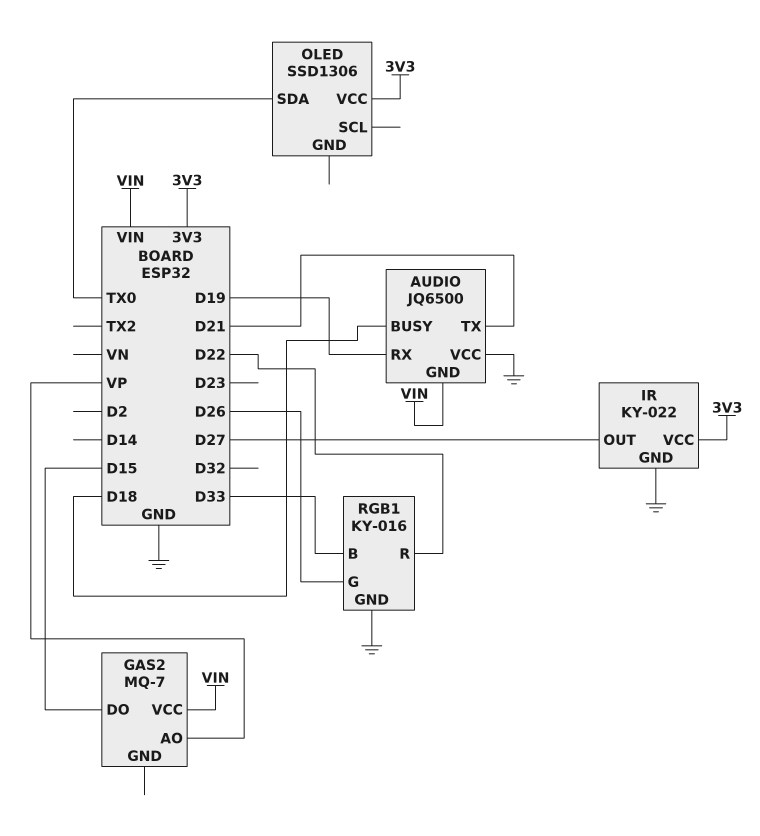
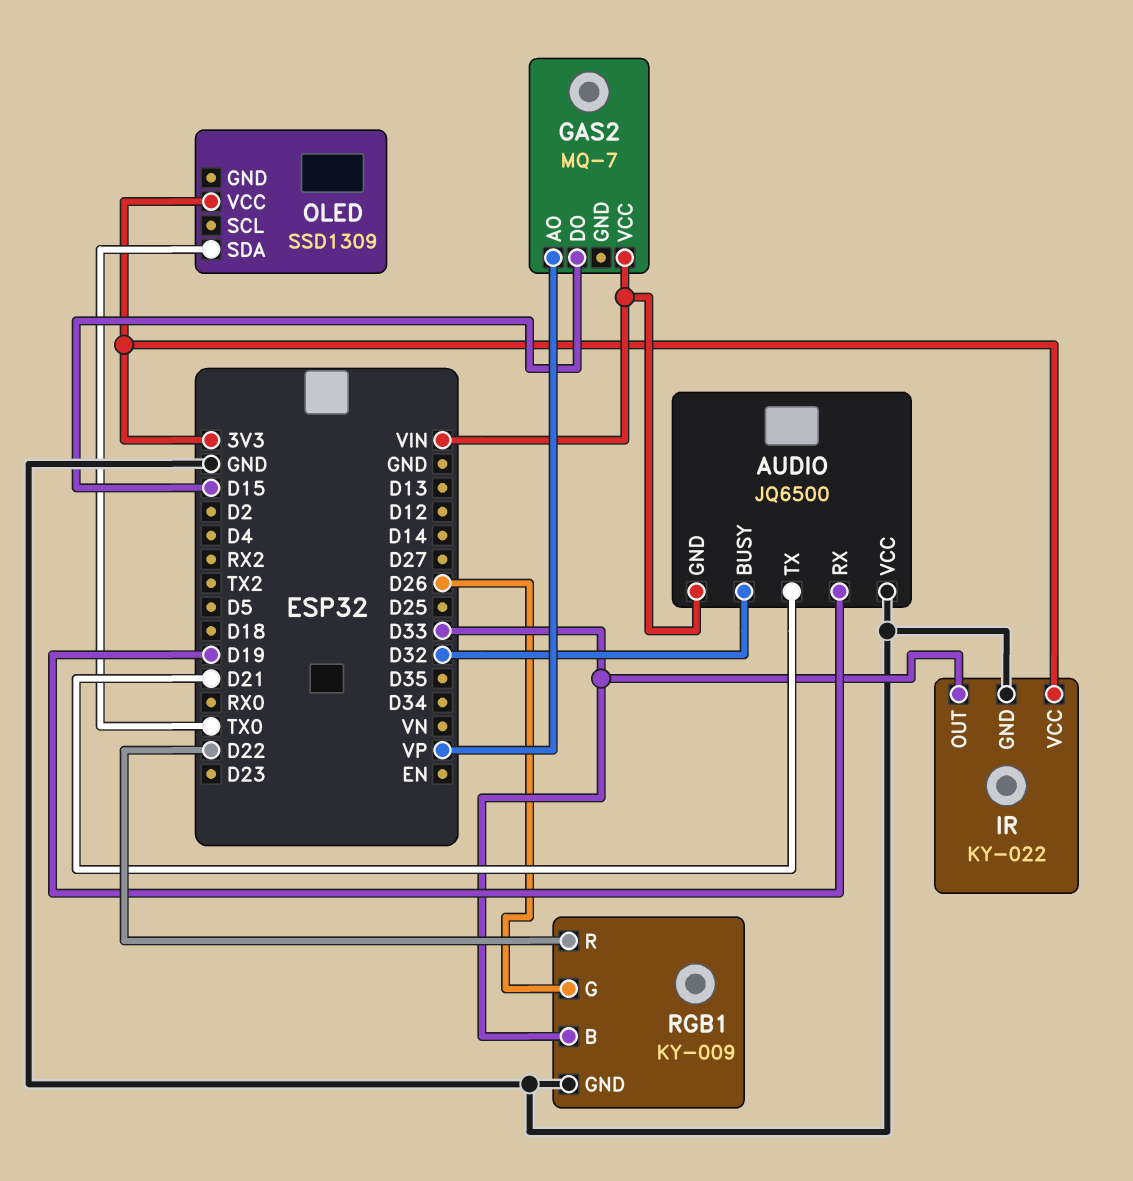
AUDIO pin BUSY: D18 -> D32
IR pin OUT: D27 -> D33
OLED: SSD1306 -> SSD1309
RGB1: KY-016 -> KY-009

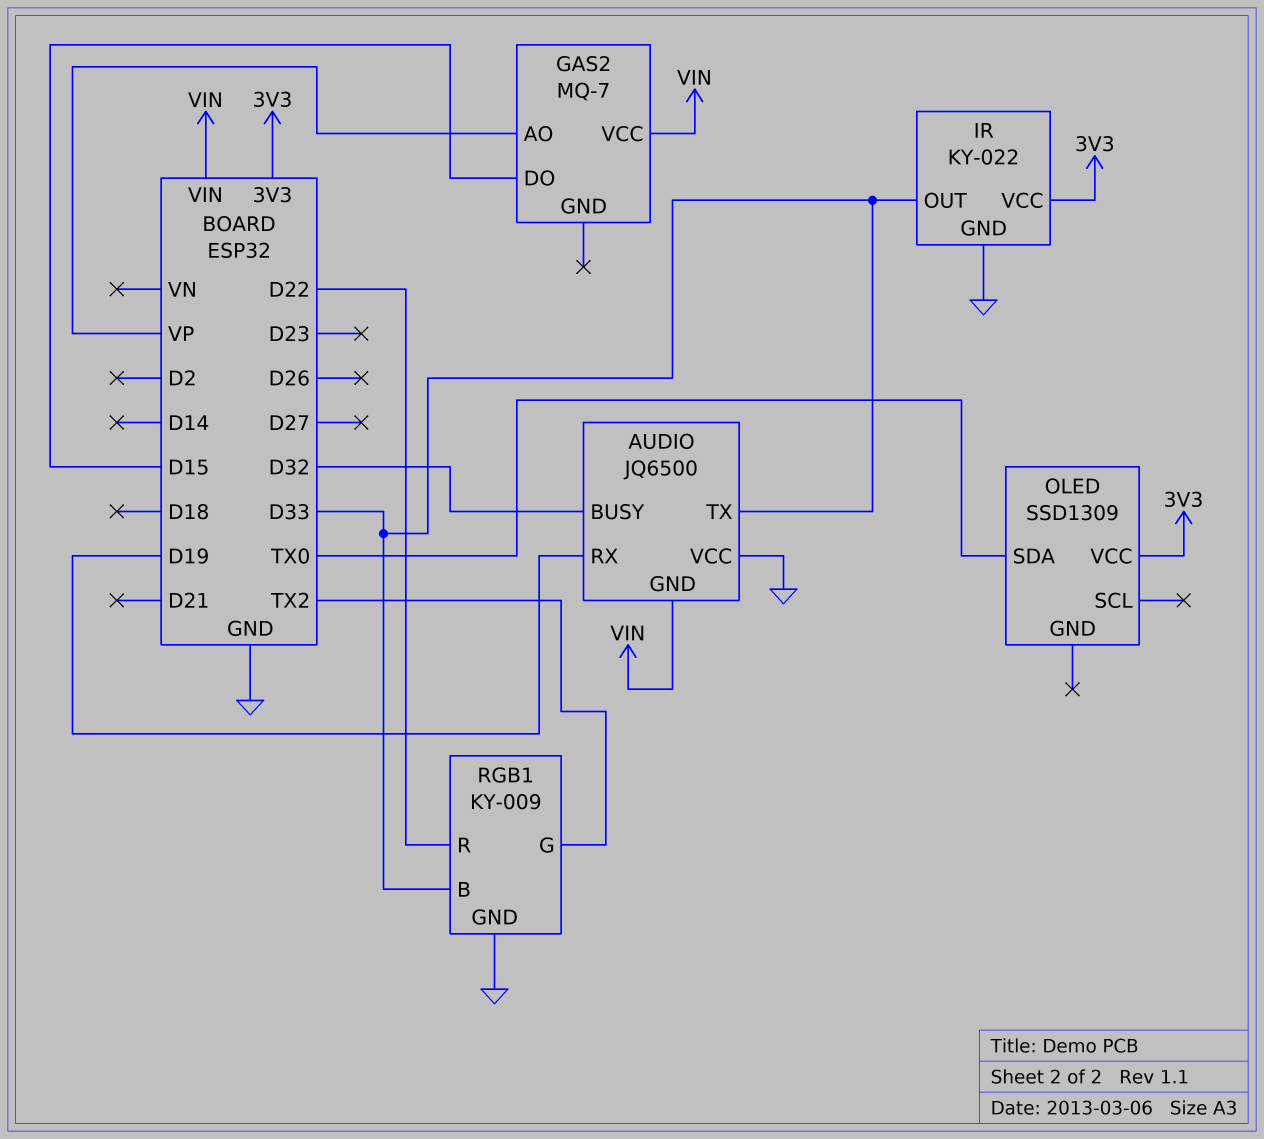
AUDIO pin TX: D21 -> D33
RGB1 pin G: D26 -> TX2

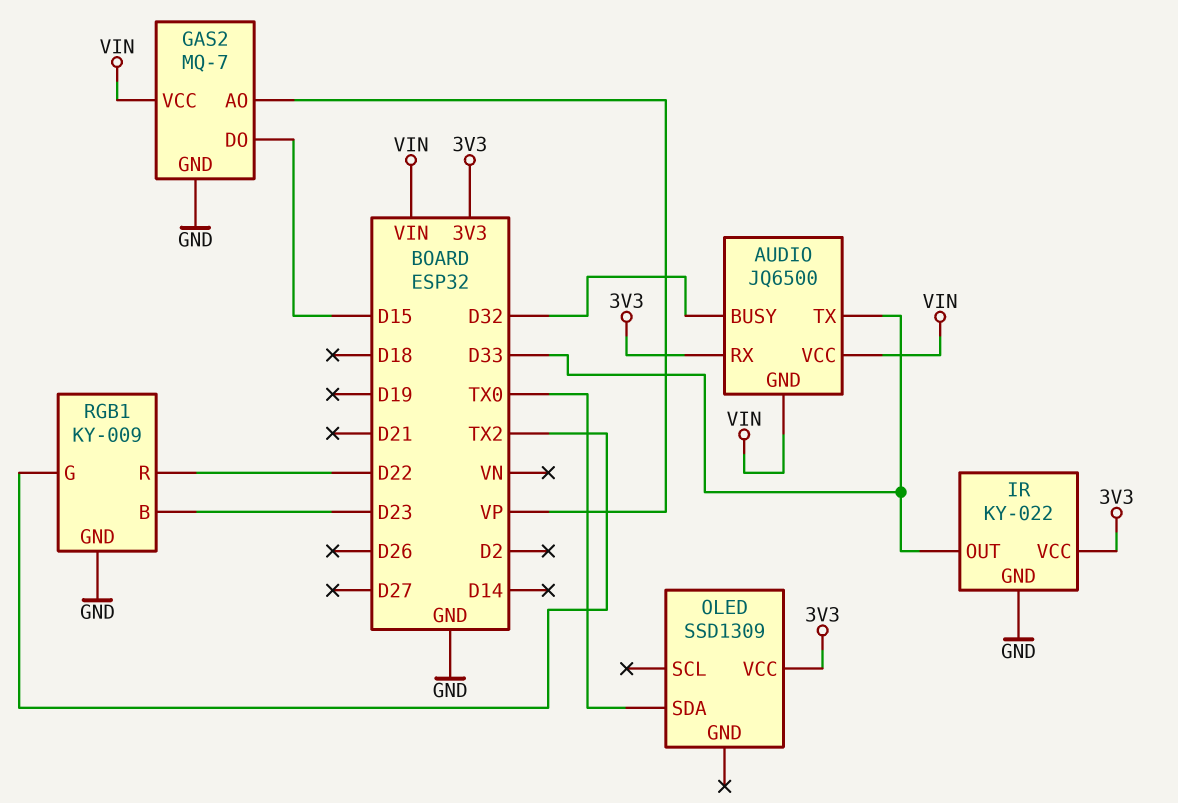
AUDIO pin RX: D19 -> 3V3
AUDIO pin VCC: GND -> VIN
GAS2 pin GND: none -> GND
RGB1 pin B: D33 -> D23

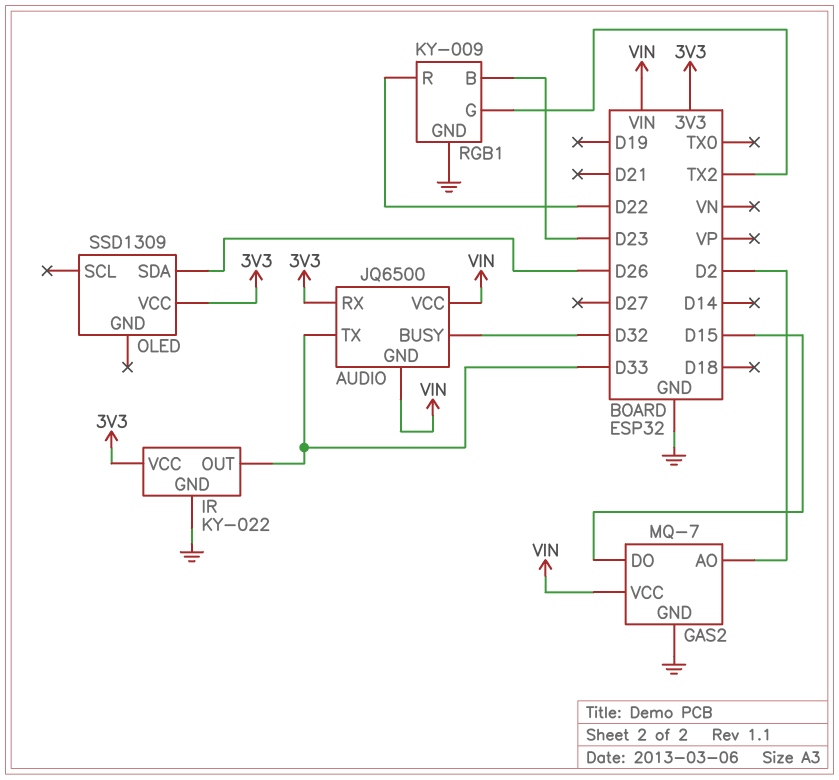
GAS2 pin AO: VP -> D2
OLED pin SDA: TX0 -> D26

